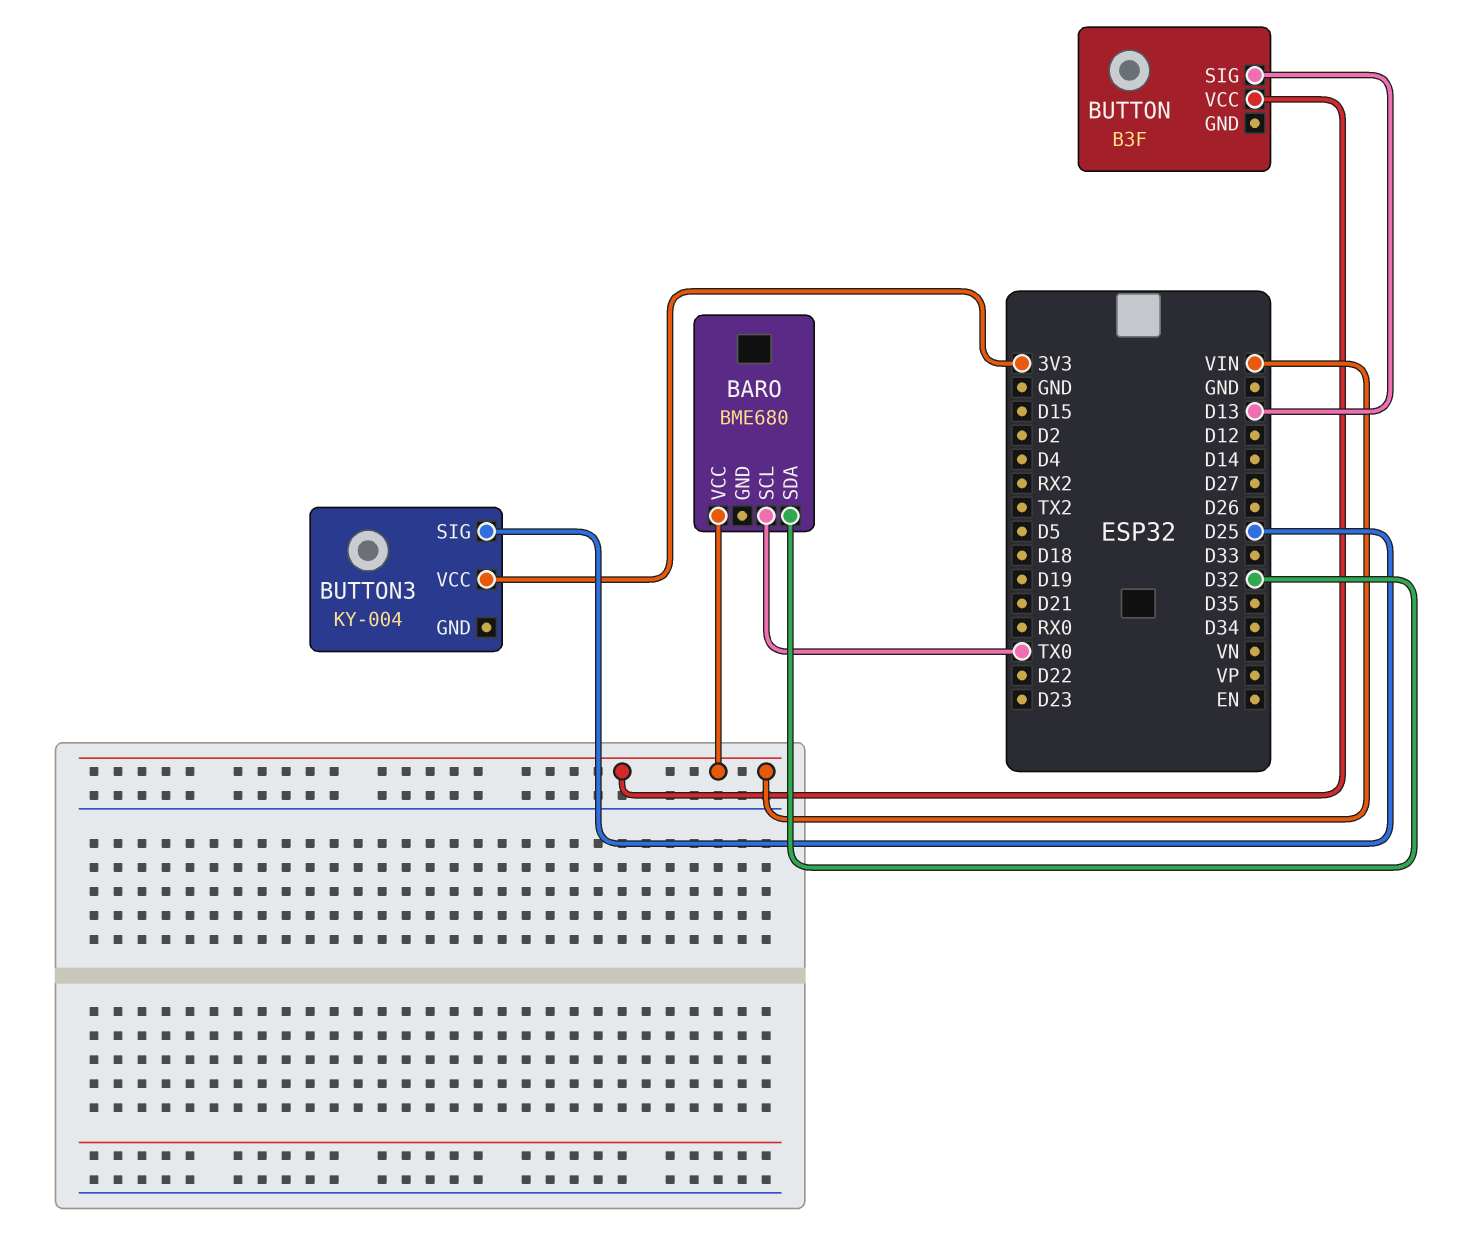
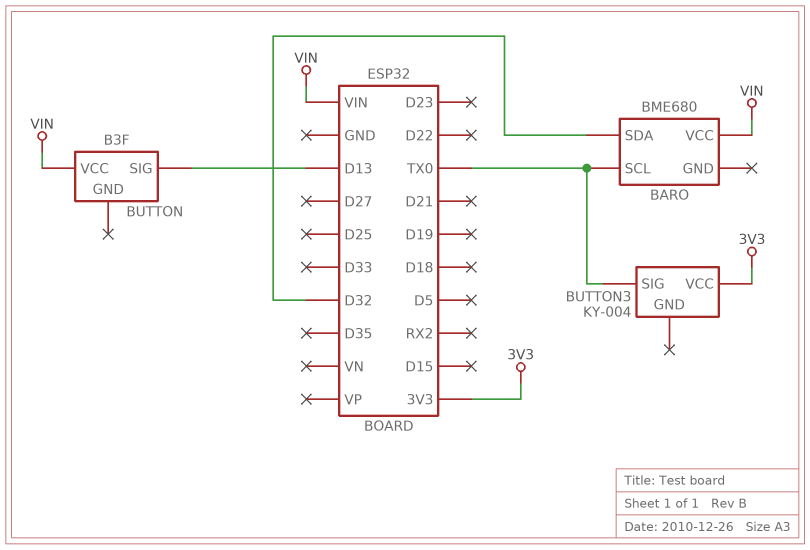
BUTTON3 pin SIG: D25 -> TX0

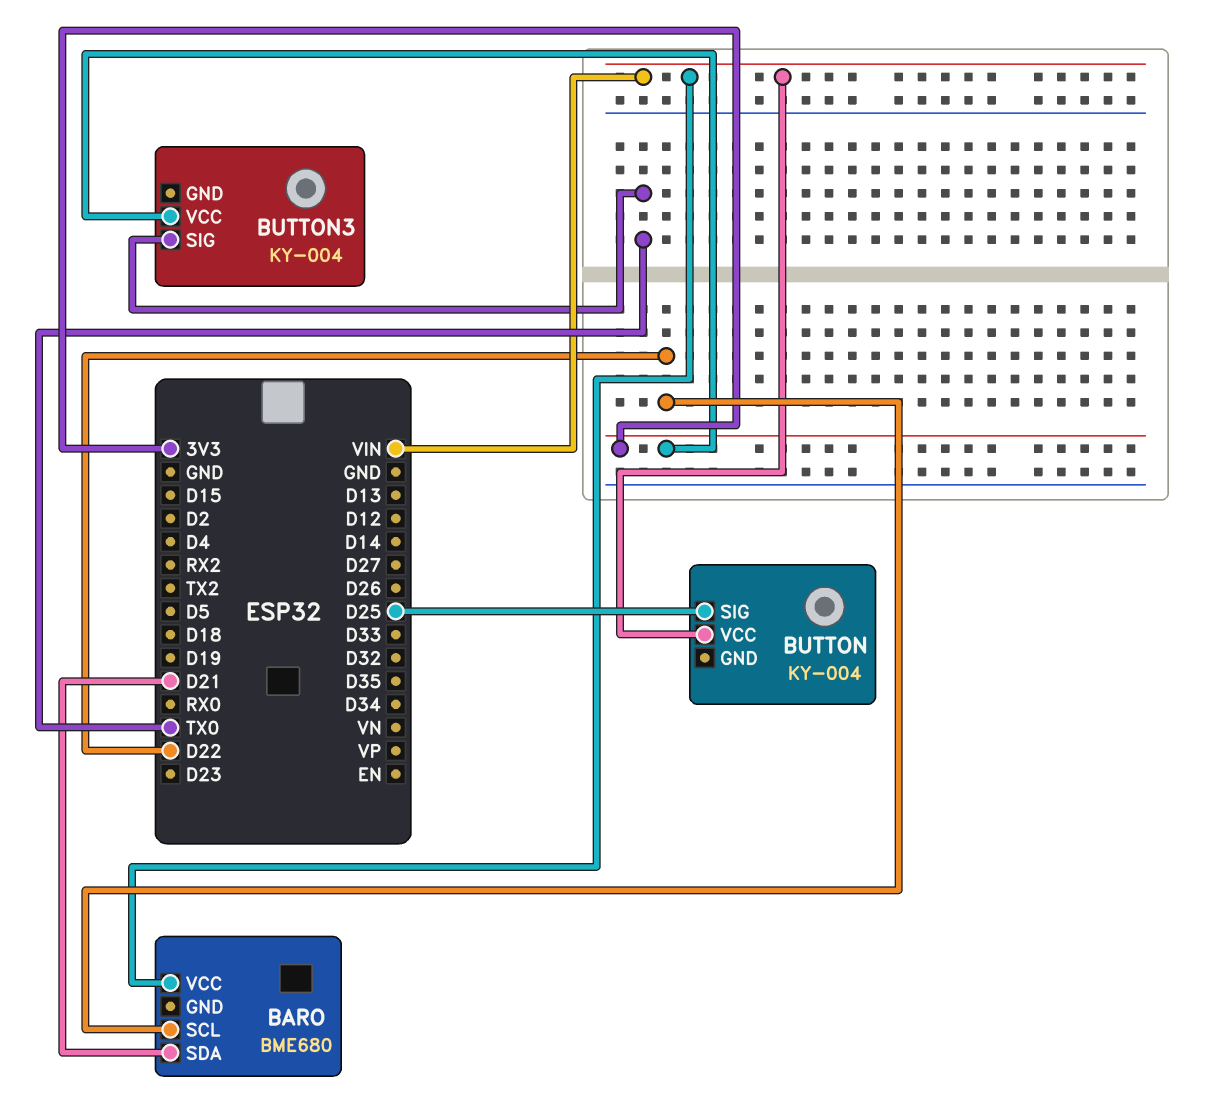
BARO pin SCL: TX0 -> D22
BARO pin SDA: D32 -> D21
BUTTON: B3F -> KY-004
BUTTON pin SIG: D13 -> D25

